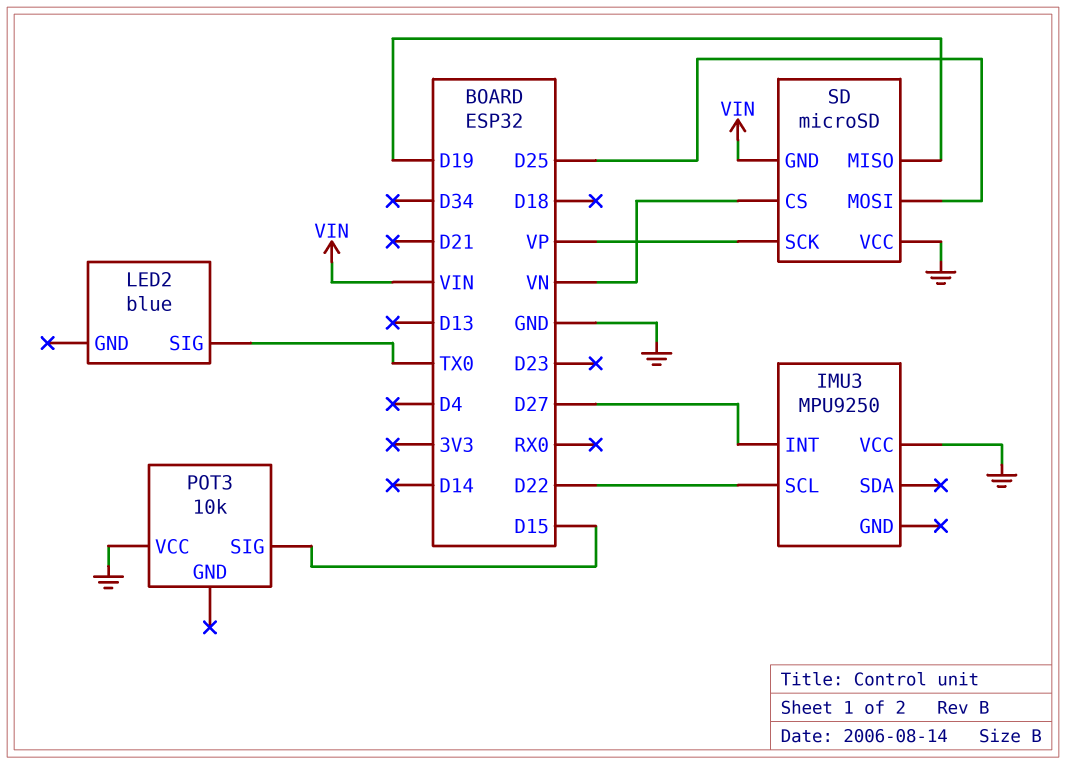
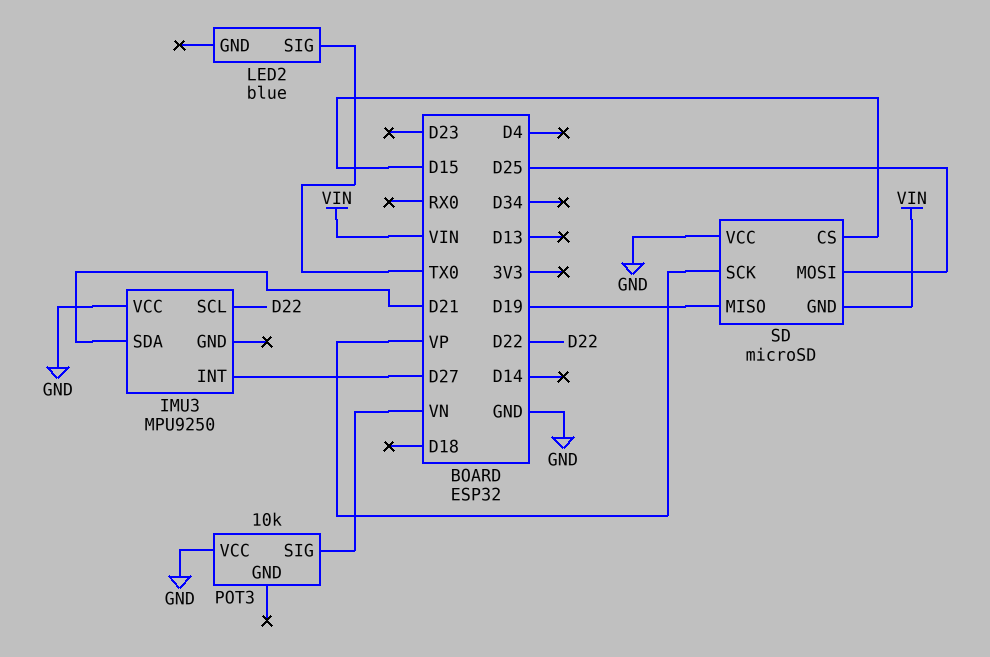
IMU3 pin SDA: none -> D21
POT3 pin SIG: D15 -> VN
SD pin CS: VN -> D15

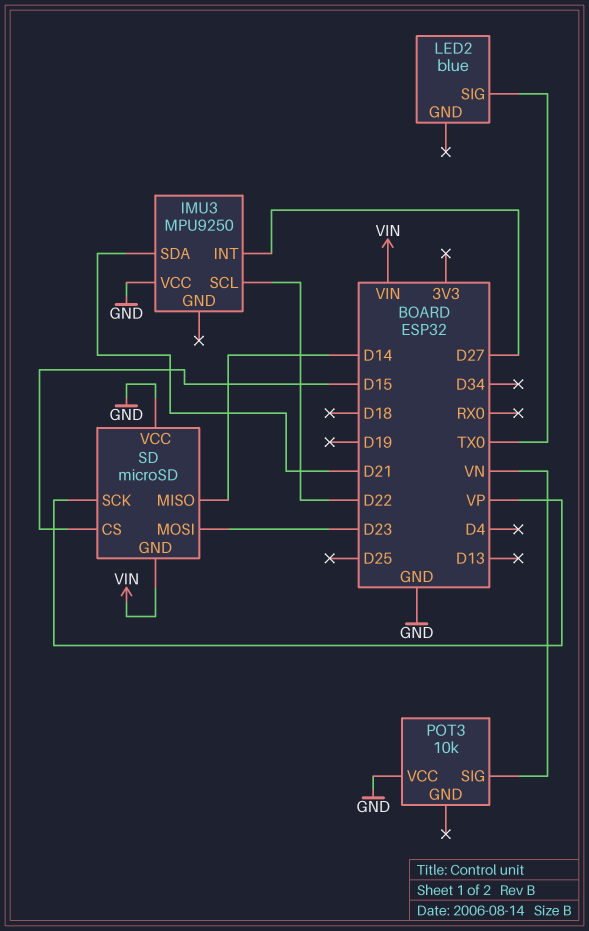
SD pin MISO: D19 -> D14
SD pin MOSI: D25 -> D23

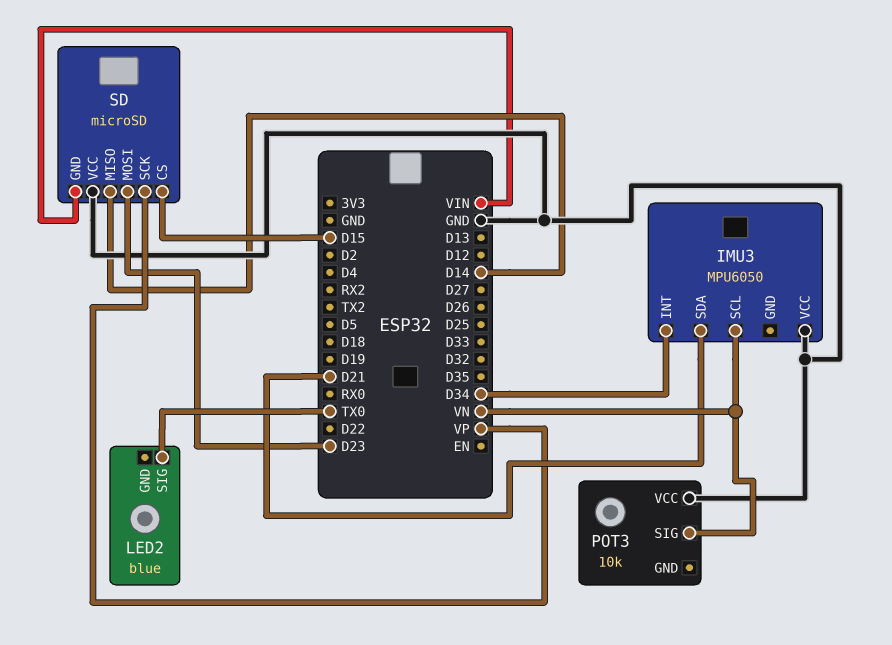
IMU3: MPU9250 -> MPU6050
IMU3 pin INT: D27 -> D34
IMU3 pin SCL: D22 -> VN

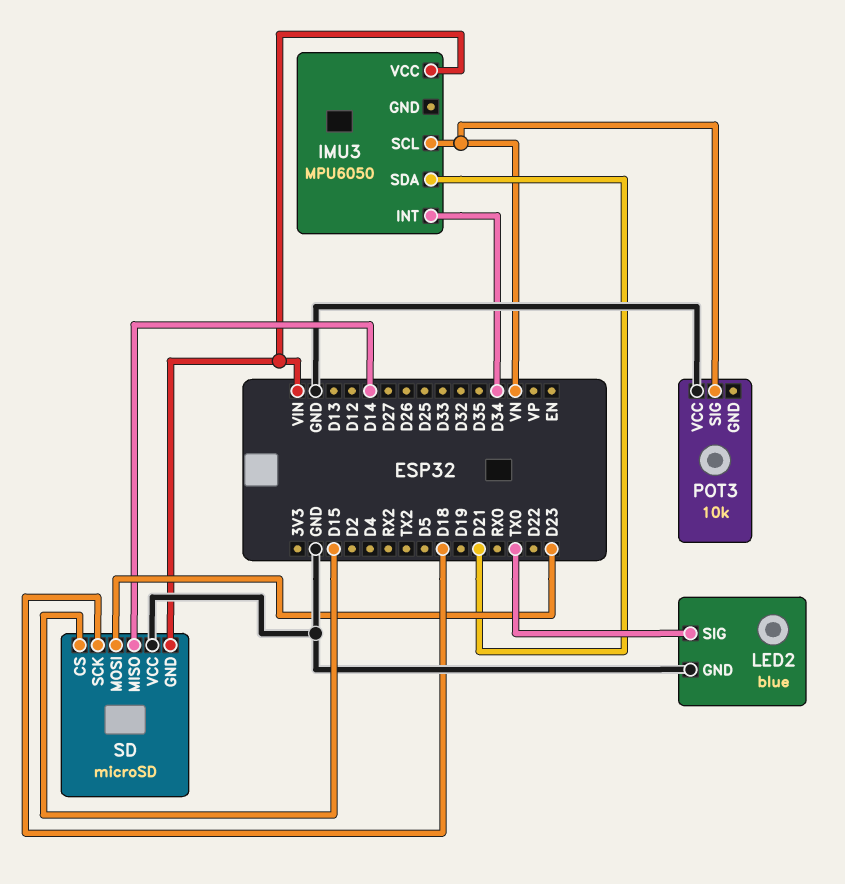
IMU3 pin VCC: GND -> VIN
LED2 pin GND: none -> GND
SD pin SCK: VP -> D18

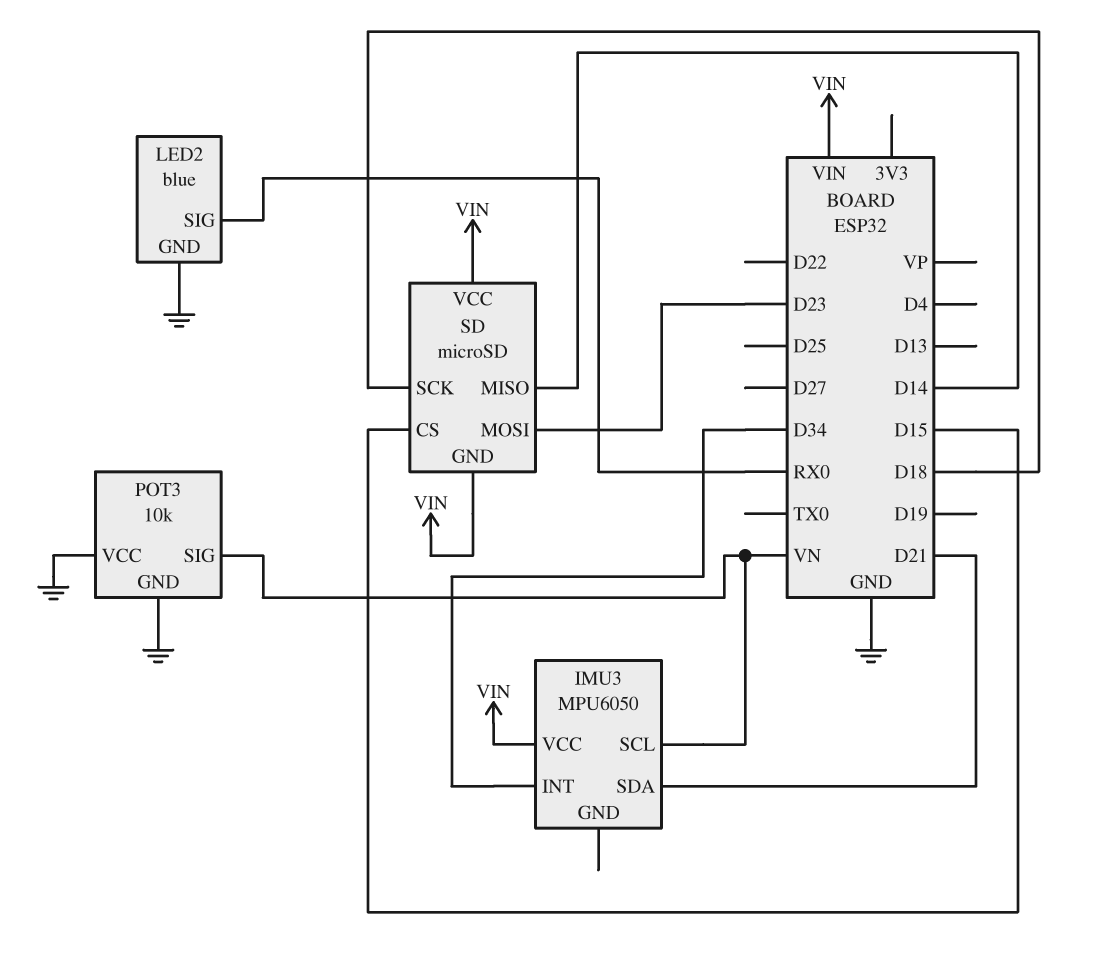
LED2 pin SIG: TX0 -> RX0
POT3 pin GND: none -> GND
SD pin VCC: GND -> VIN

